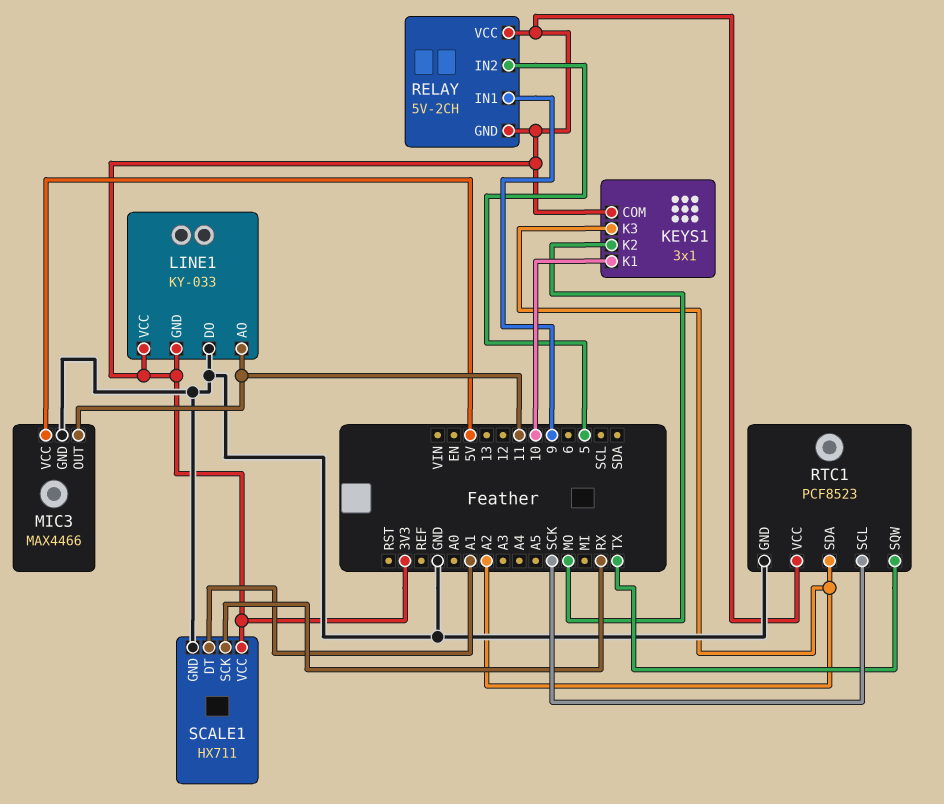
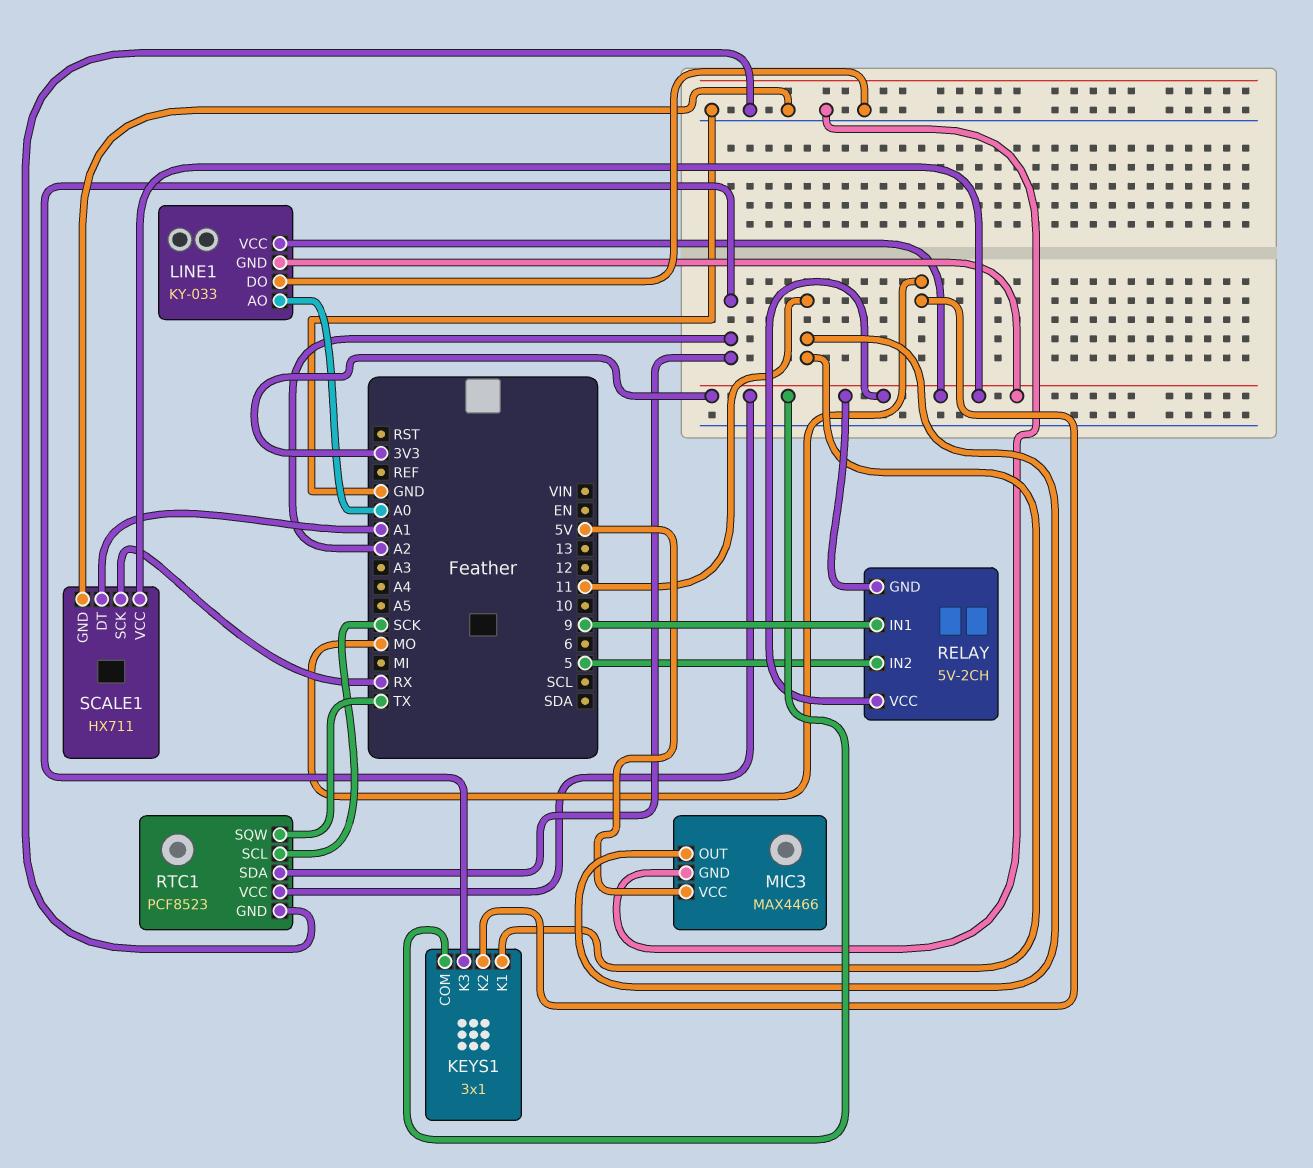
KEYS1 pin K1: 10 -> 11
LINE1 pin AO: 11 -> A0

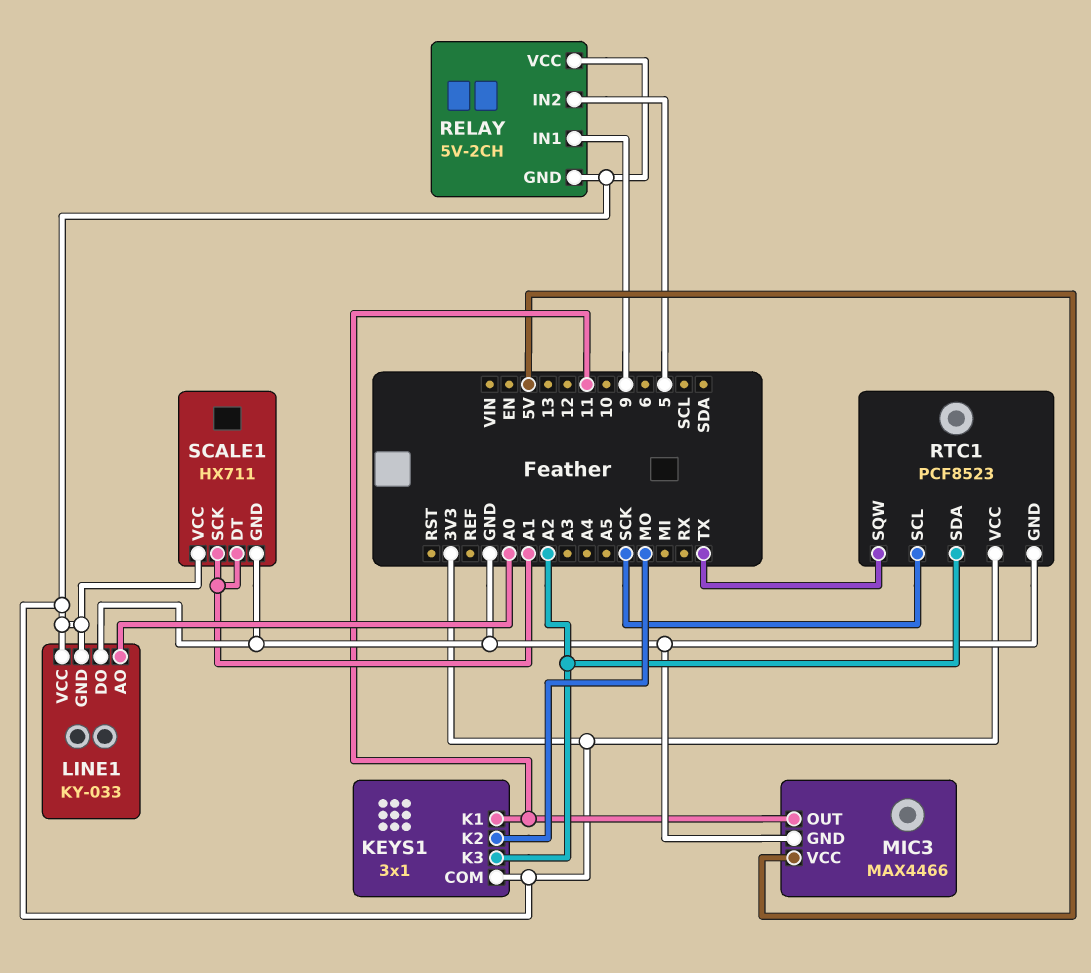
SCALE1 pin SCK: RX -> A1

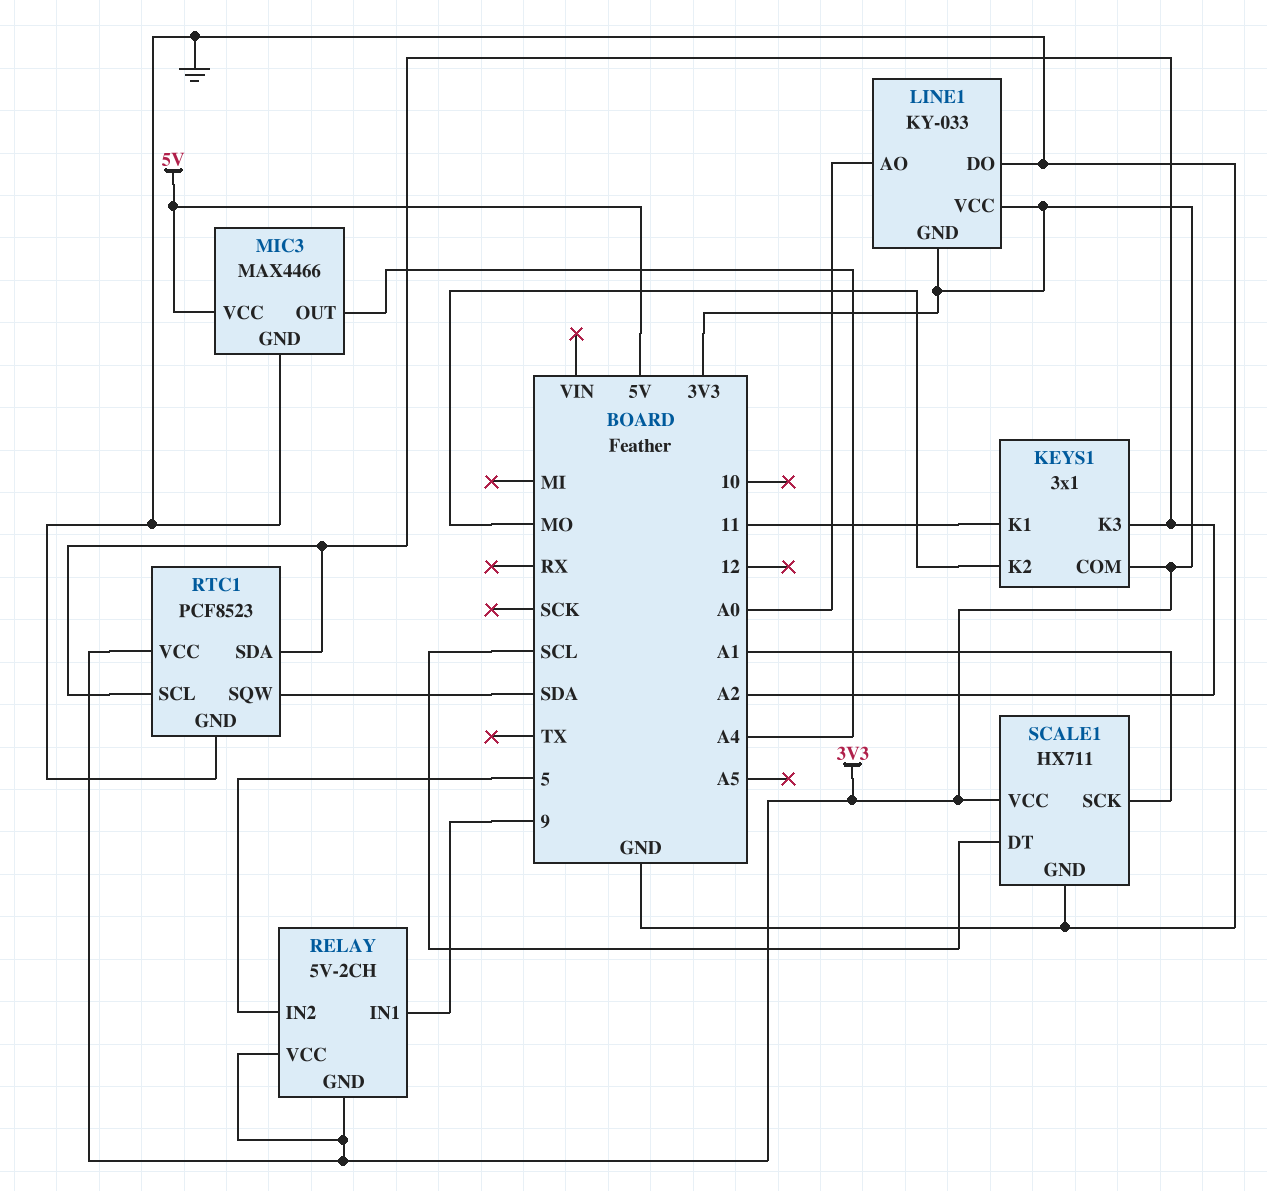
MIC3 pin OUT: 11 -> A4
RTC1 pin SCL: SCK -> A2
RTC1 pin SQW: TX -> SDA
SCALE1 pin DT: A1 -> SCL

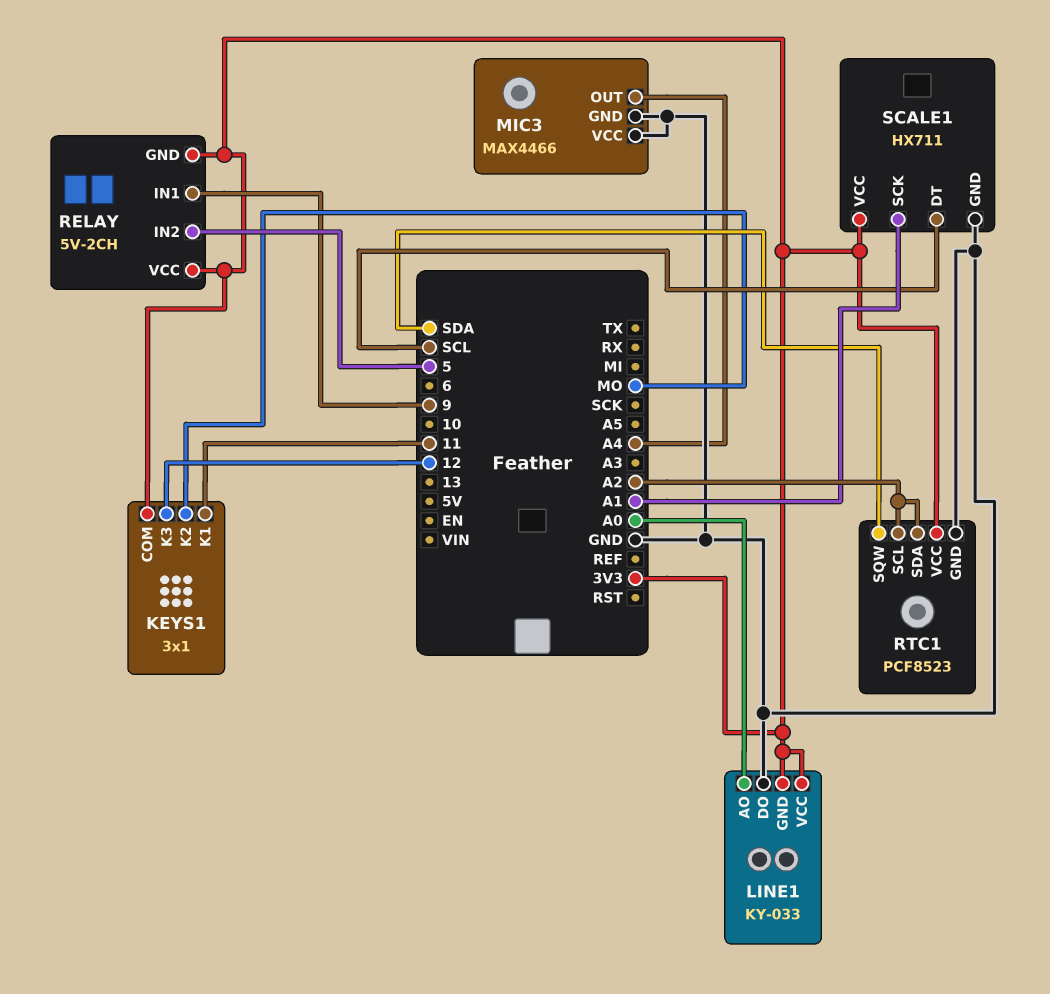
KEYS1 pin K3: A2 -> 12
MIC3 pin VCC: 5V -> GND

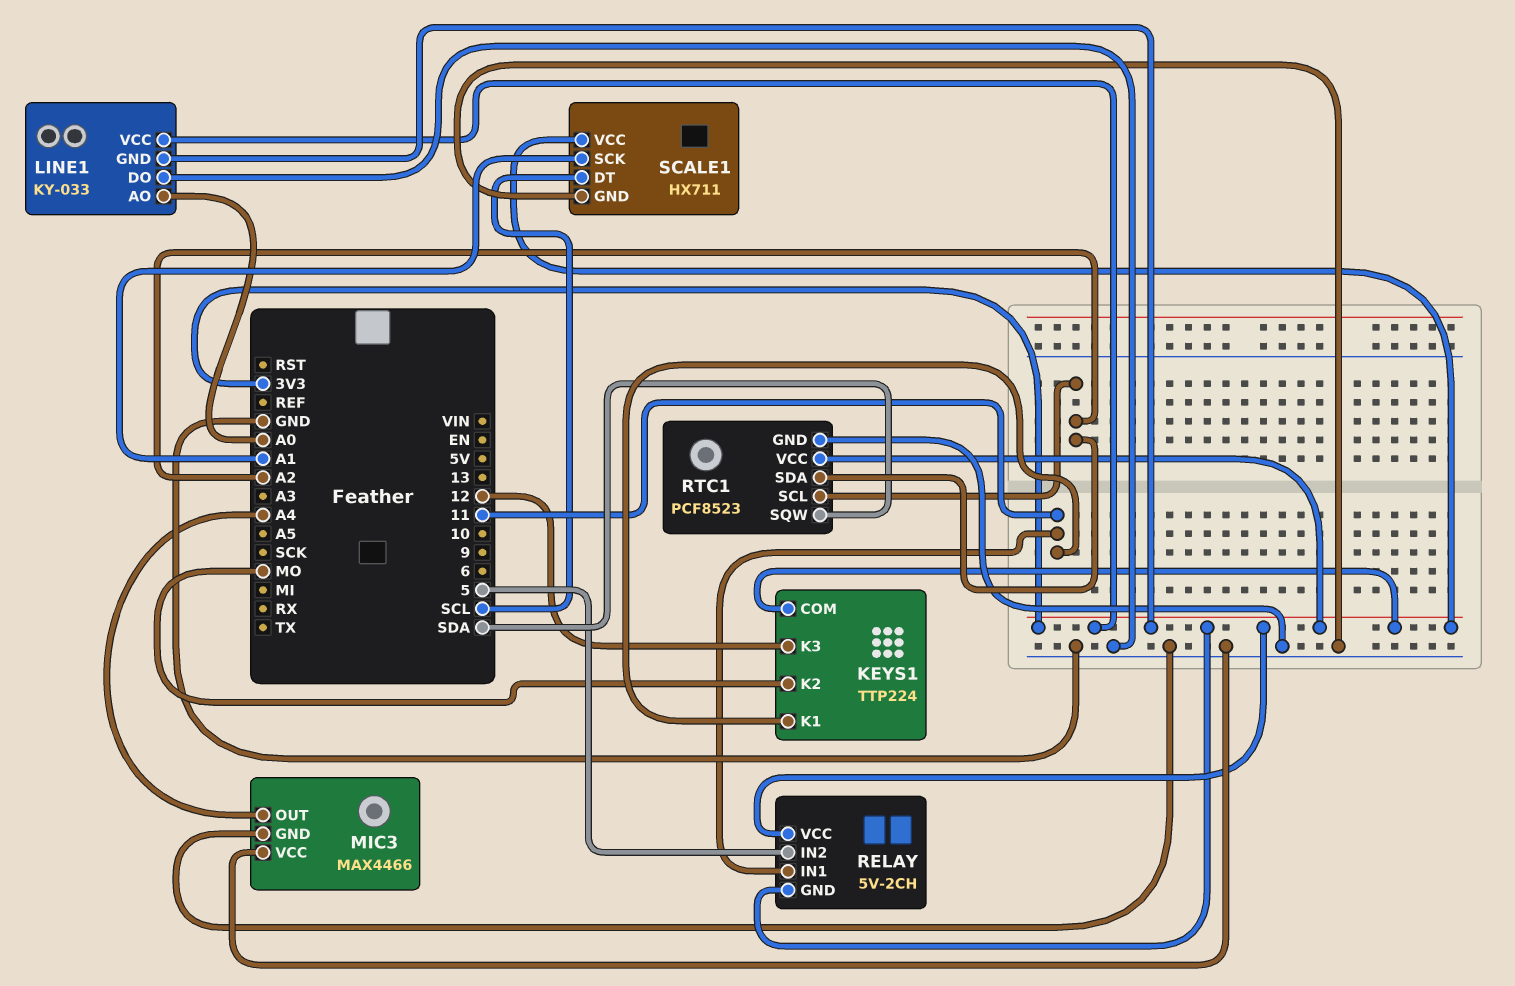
KEYS1: 3x1 -> TTP224
RELAY pin IN1: 9 -> 11

